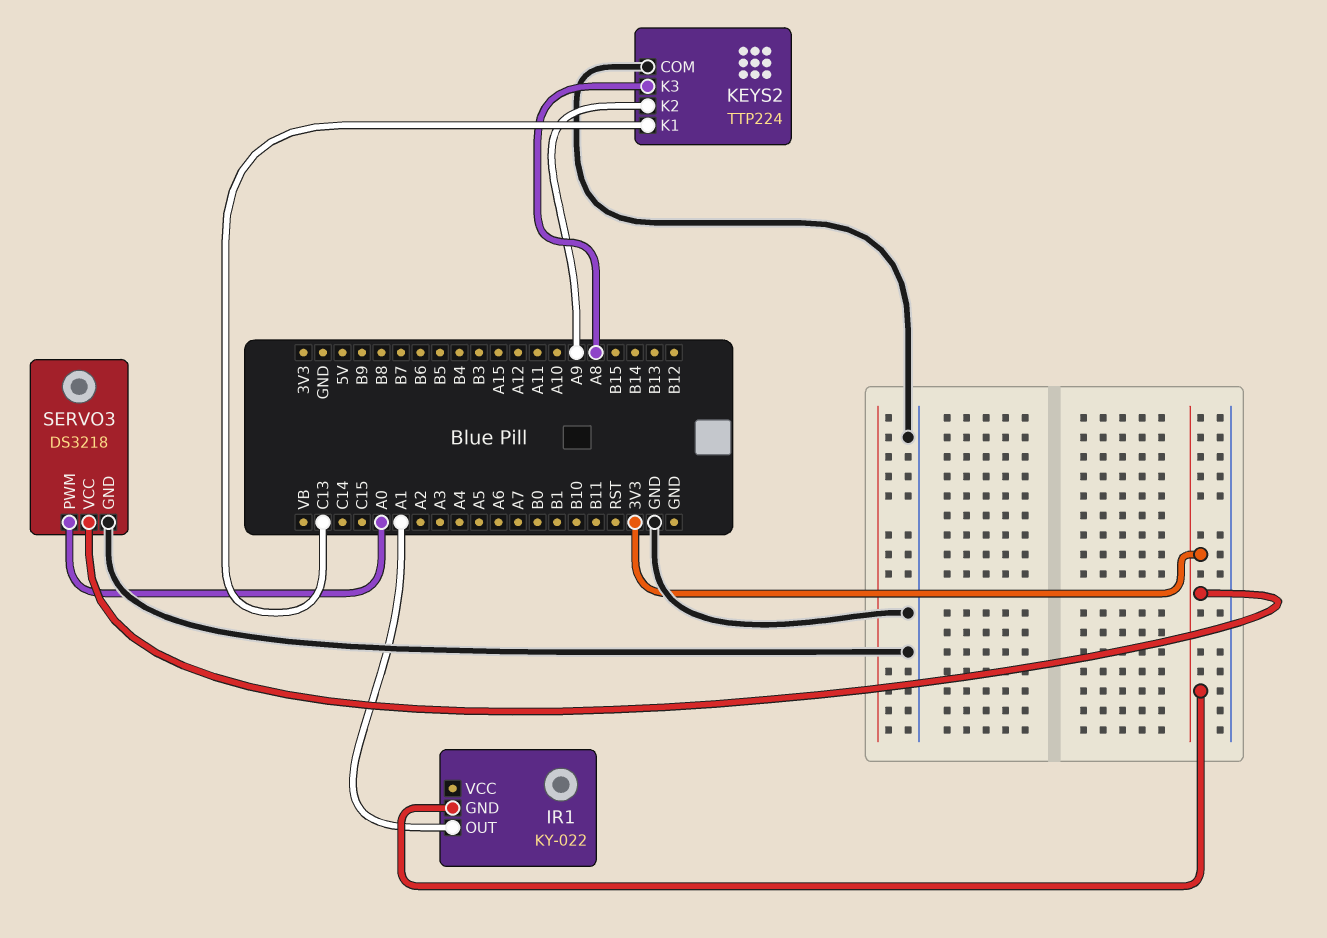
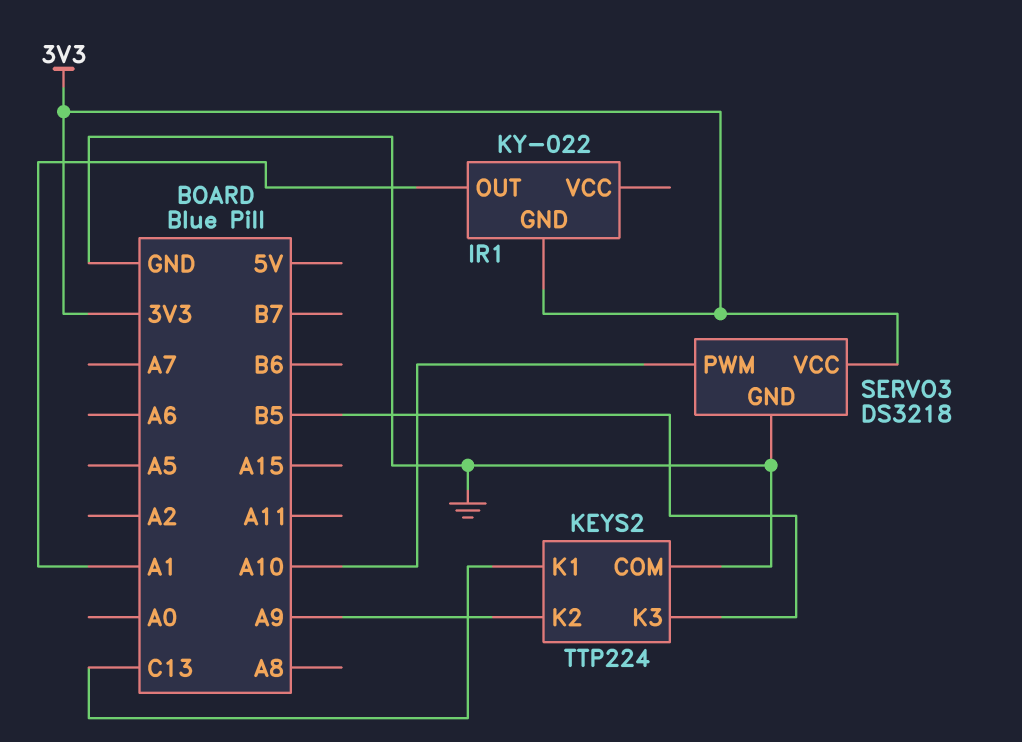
KEYS2 pin K3: A8 -> B5
SERVO3 pin PWM: A0 -> A10

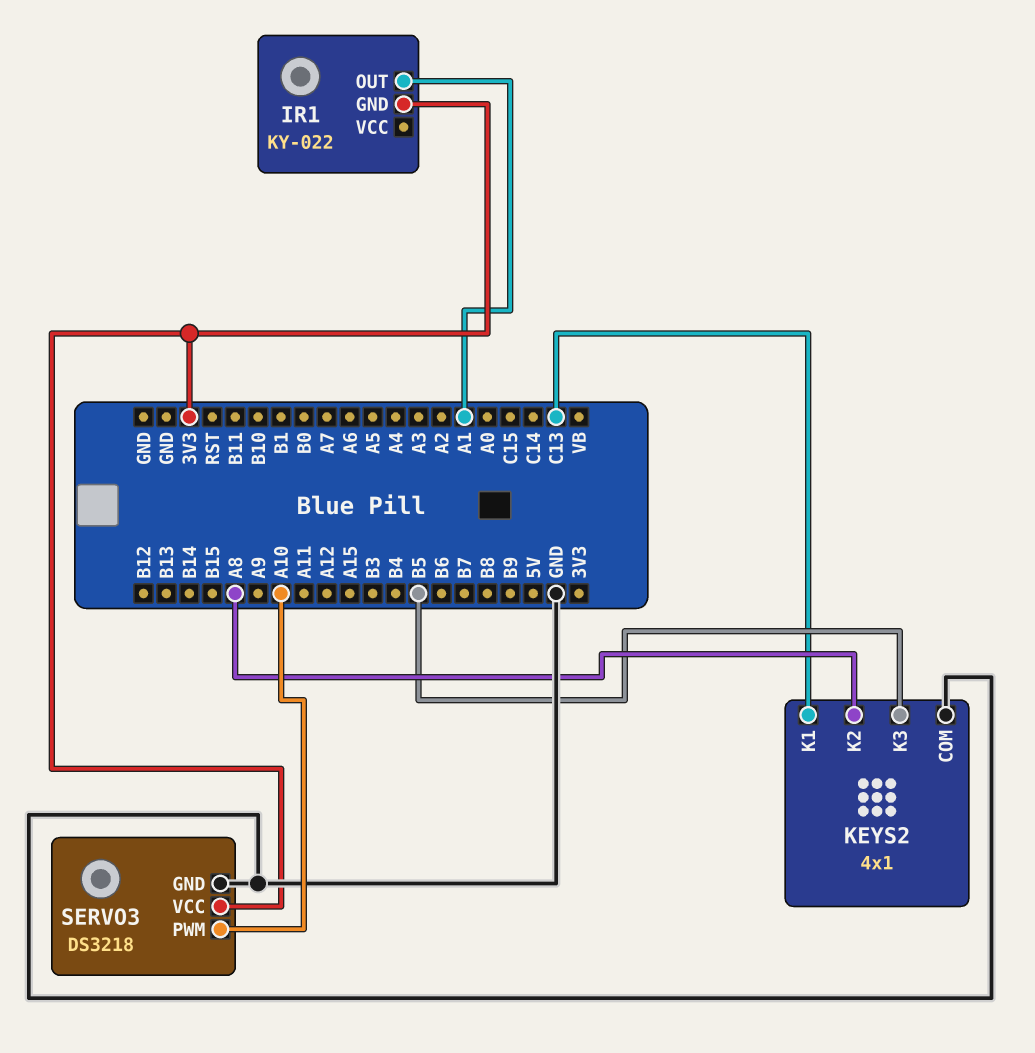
KEYS2: TTP224 -> 4x1
KEYS2 pin K2: A9 -> A8

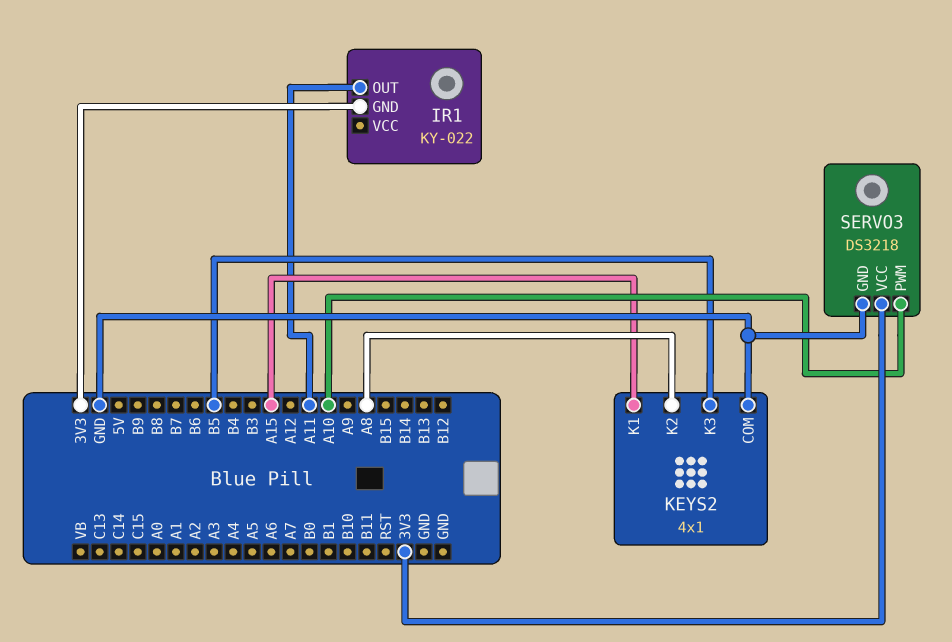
IR1 pin OUT: A1 -> A11
KEYS2 pin K1: C13 -> A15

